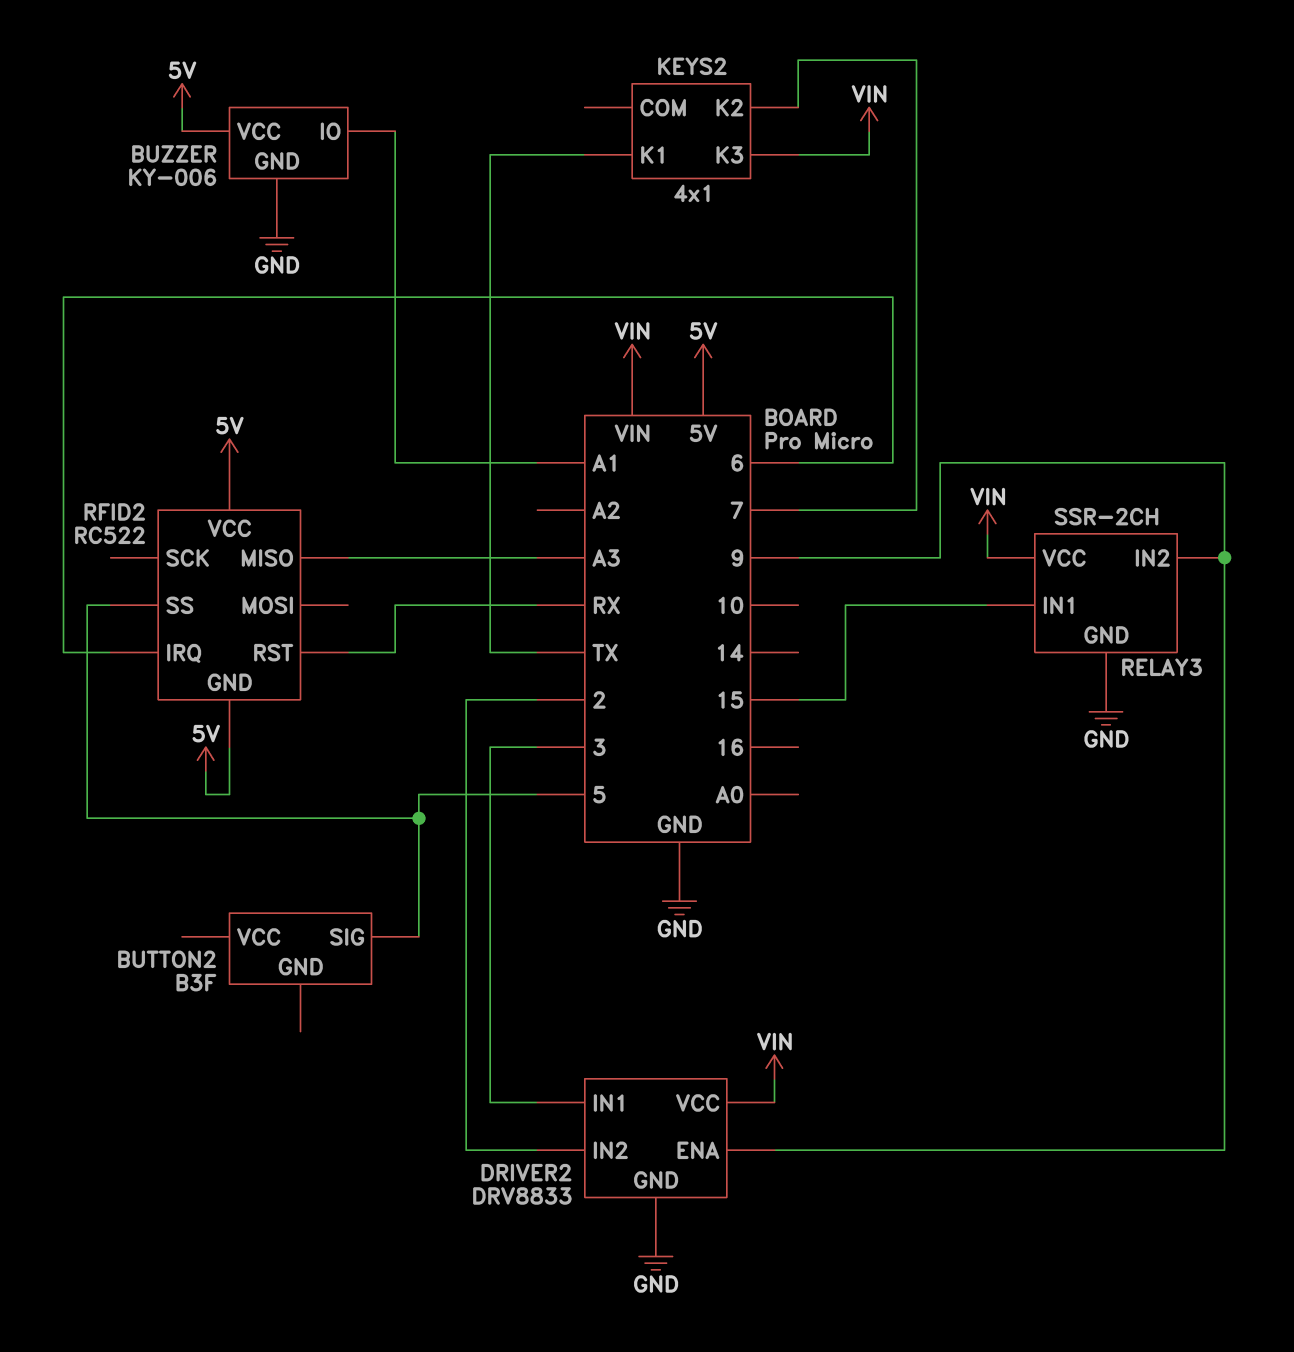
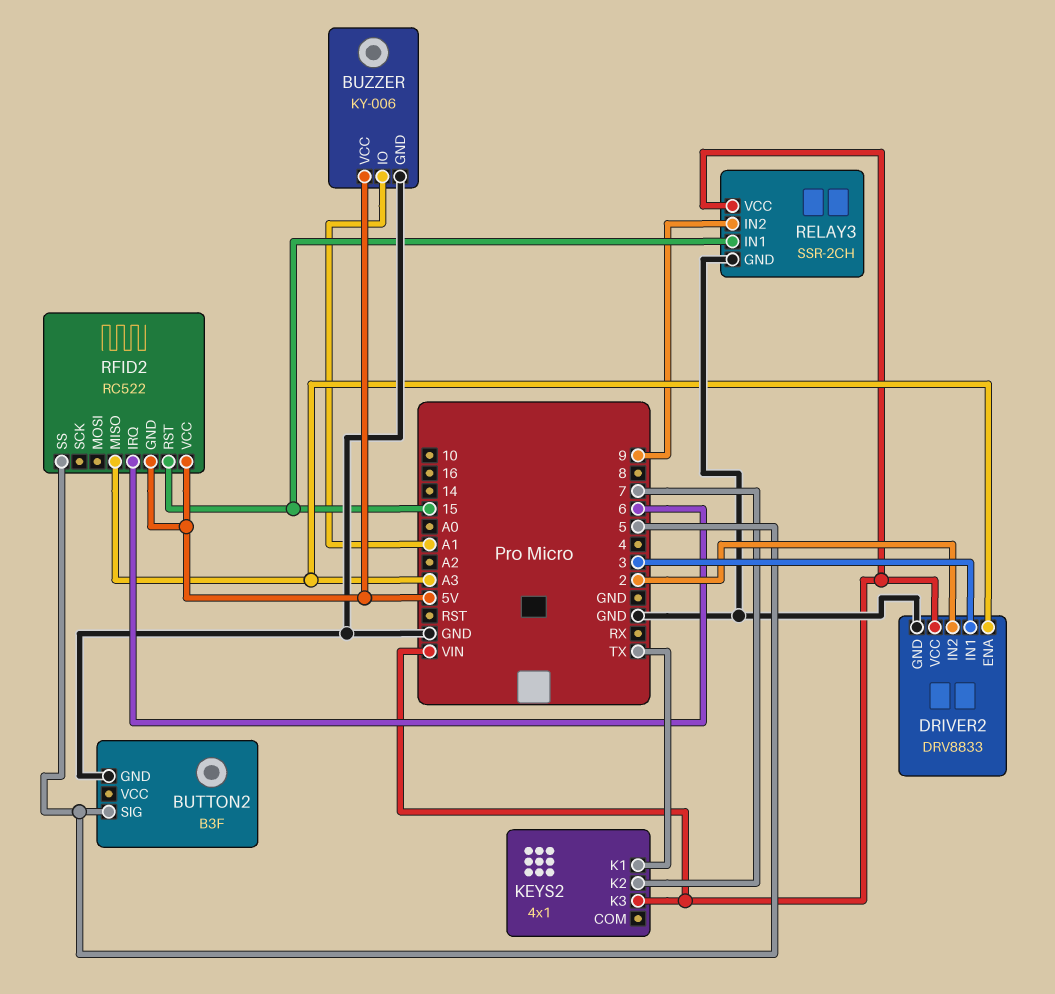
BUTTON2 pin GND: none -> GND
DRIVER2 pin ENA: 9 -> A3
RFID2 pin RST: RX -> 15

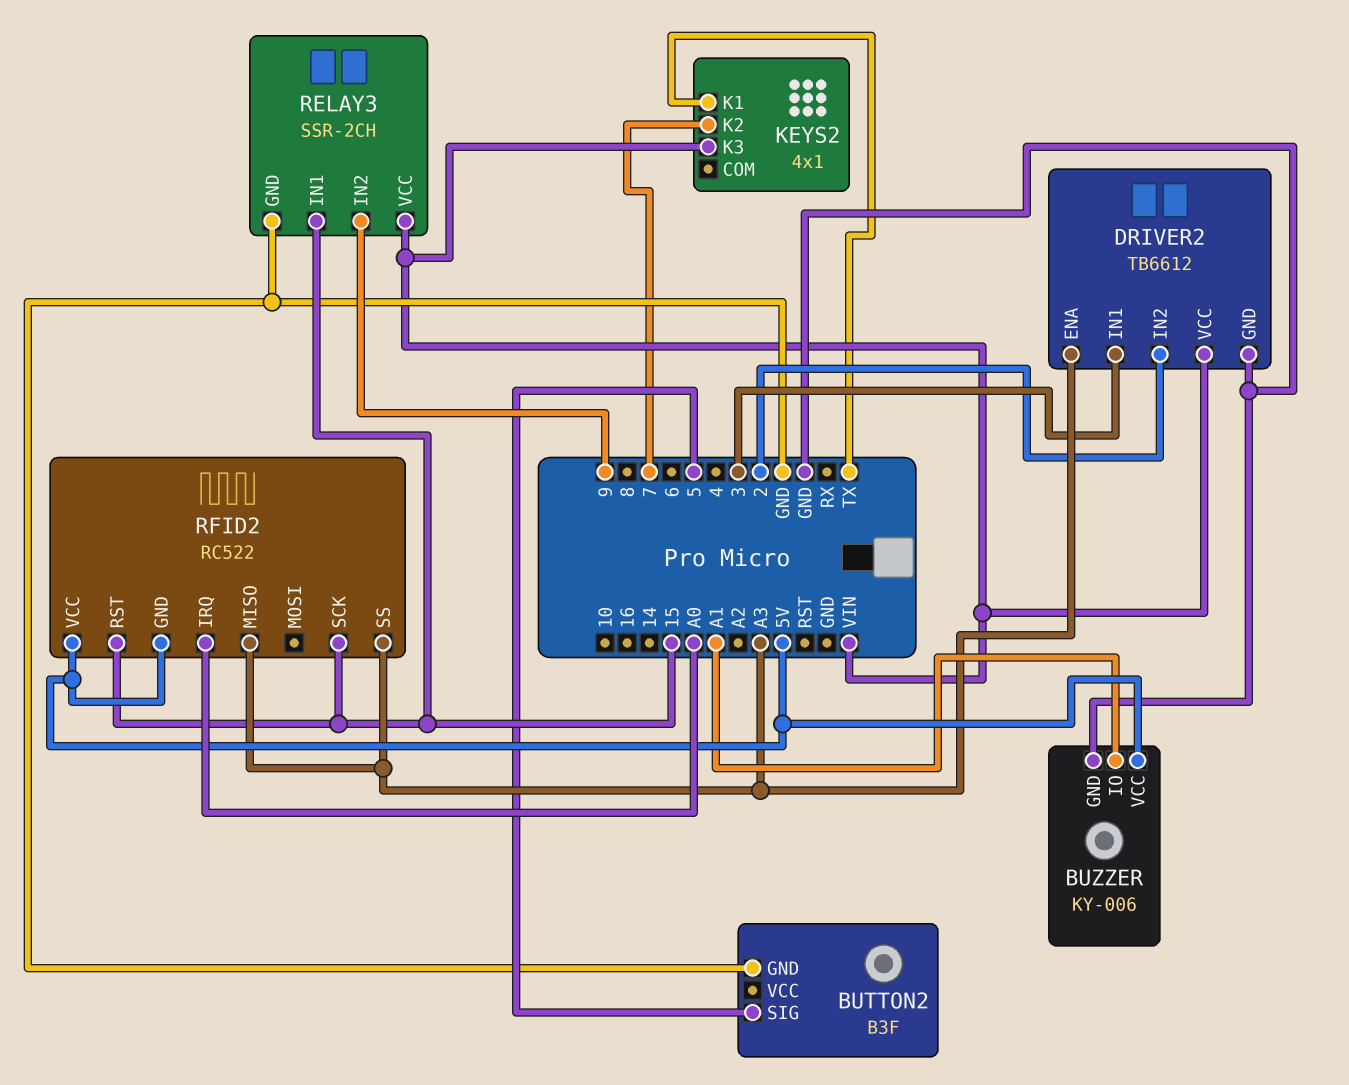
DRIVER2: DRV8833 -> TB6612
RFID2 pin IRQ: 6 -> A0
RFID2 pin SCK: none -> 15
RFID2 pin SS: 5 -> A3

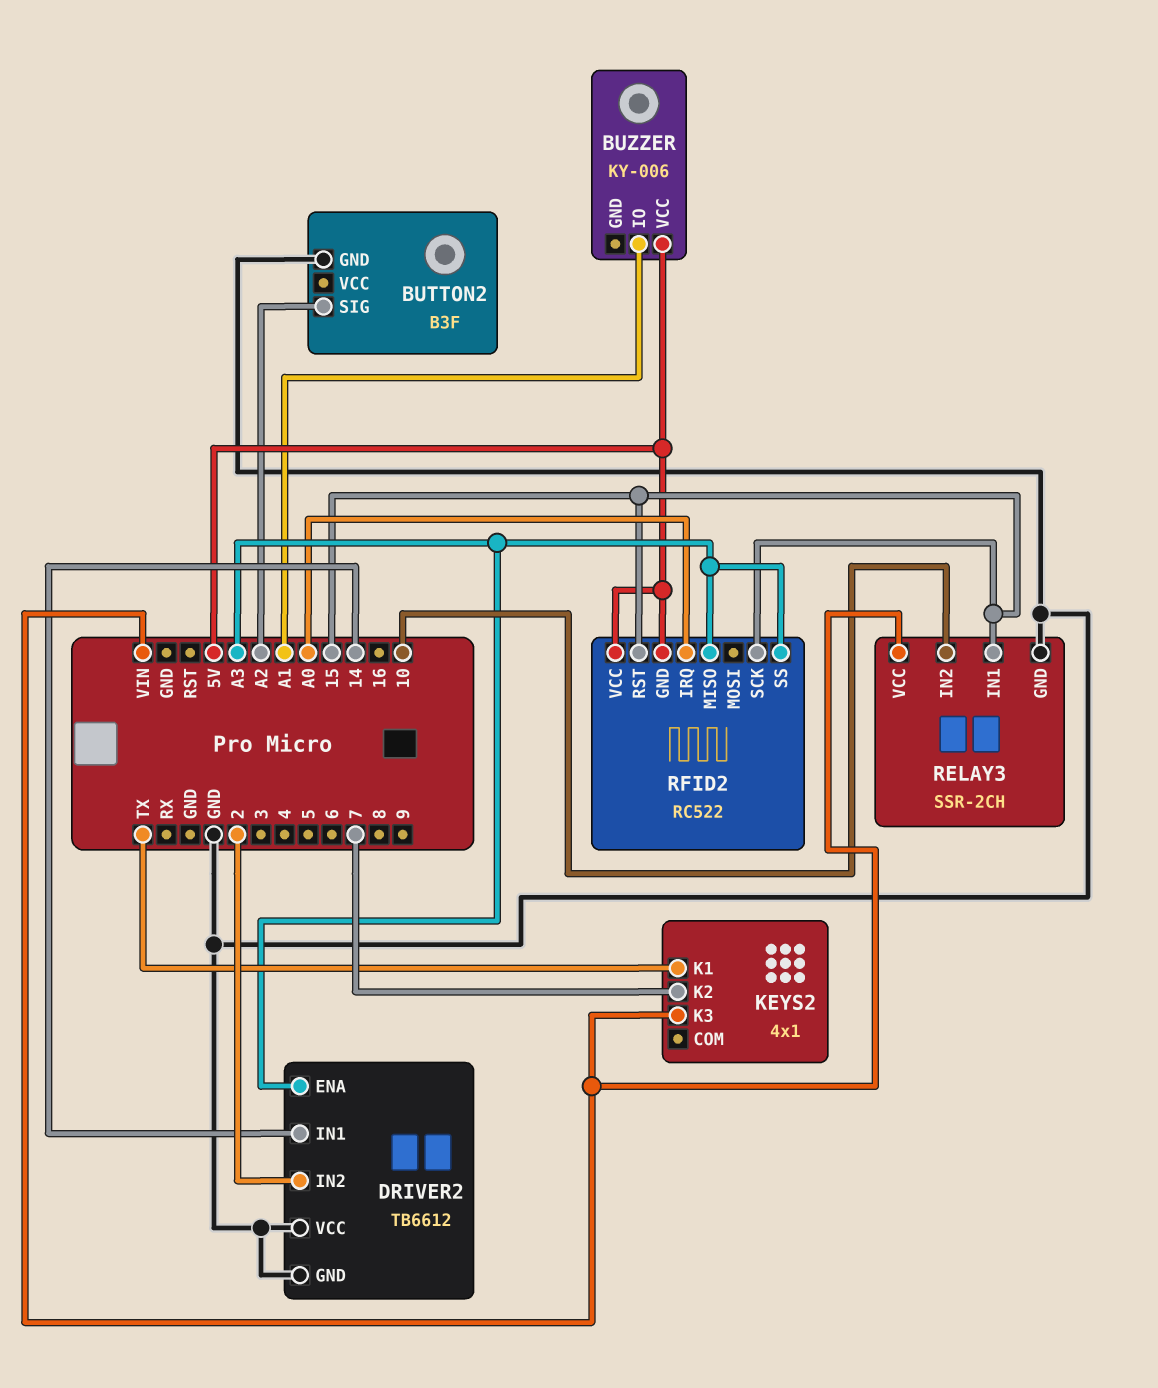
BUTTON2 pin SIG: 5 -> A2
BUZZER pin GND: GND -> none
DRIVER2 pin IN1: 3 -> 14
DRIVER2 pin VCC: VIN -> GND
RELAY3 pin IN2: 9 -> 10

